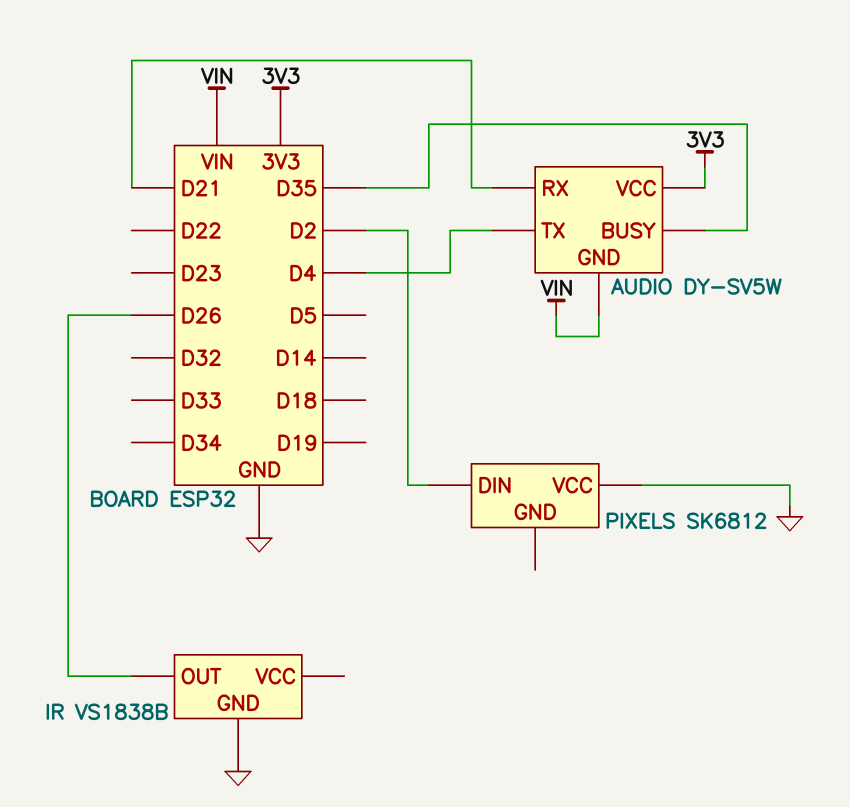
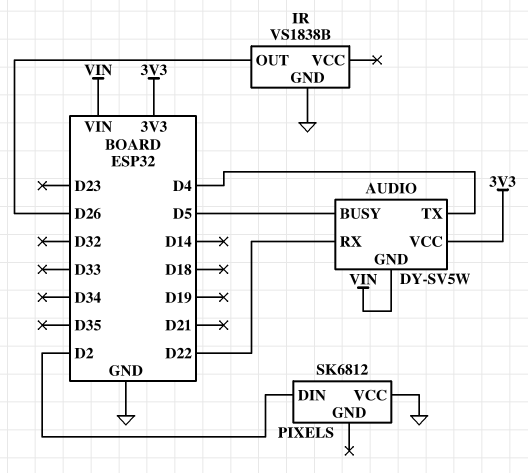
AUDIO pin BUSY: D35 -> D5
AUDIO pin RX: D21 -> D22

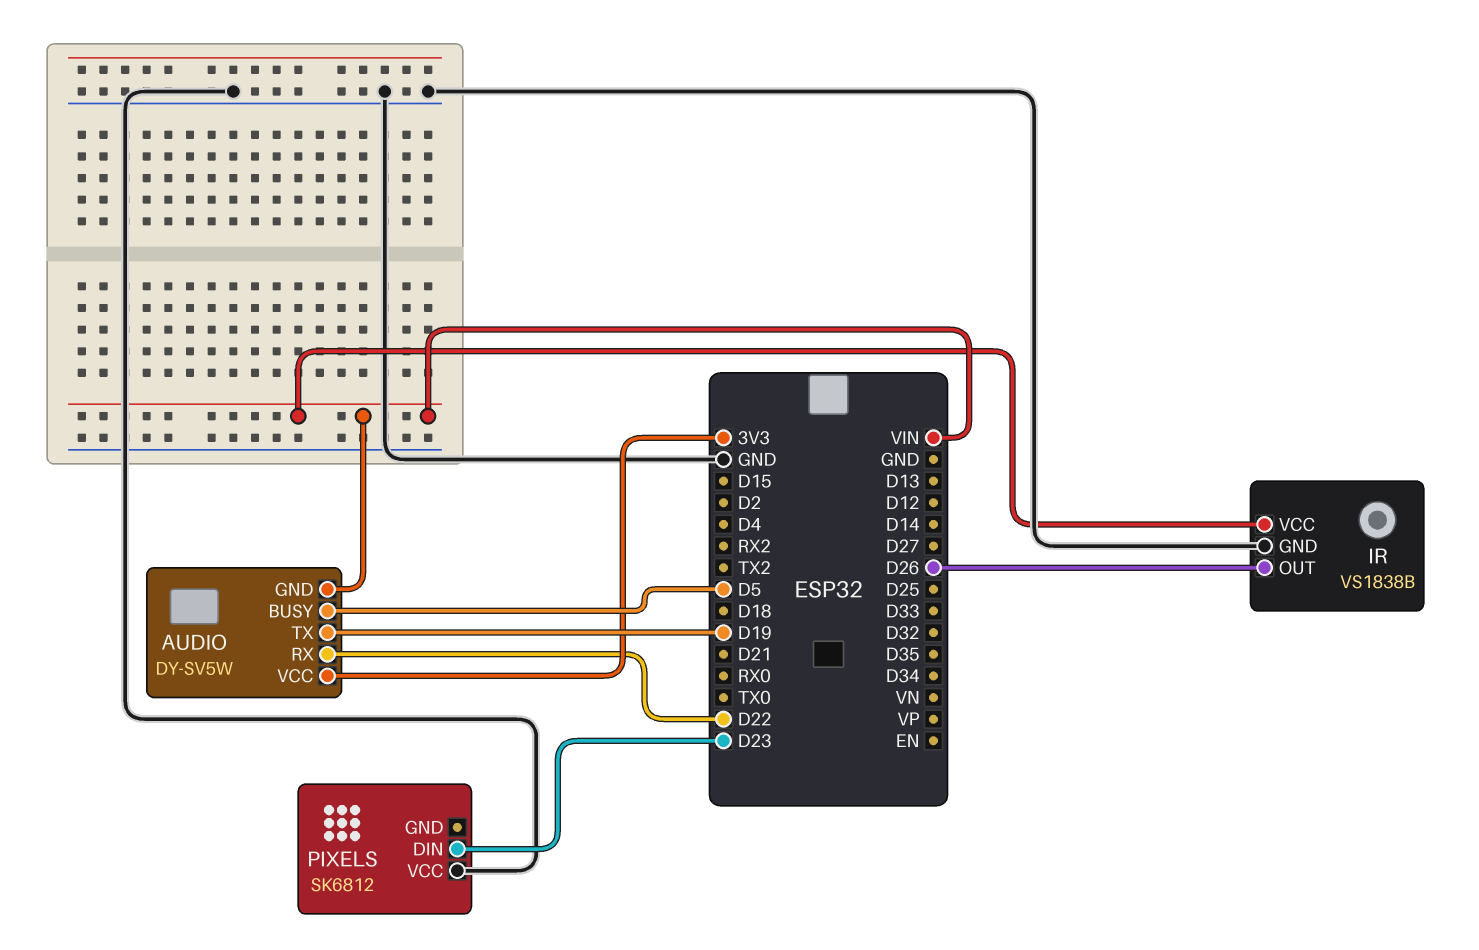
AUDIO pin TX: D4 -> D19
IR pin VCC: none -> VIN
PIXELS pin DIN: D2 -> D23

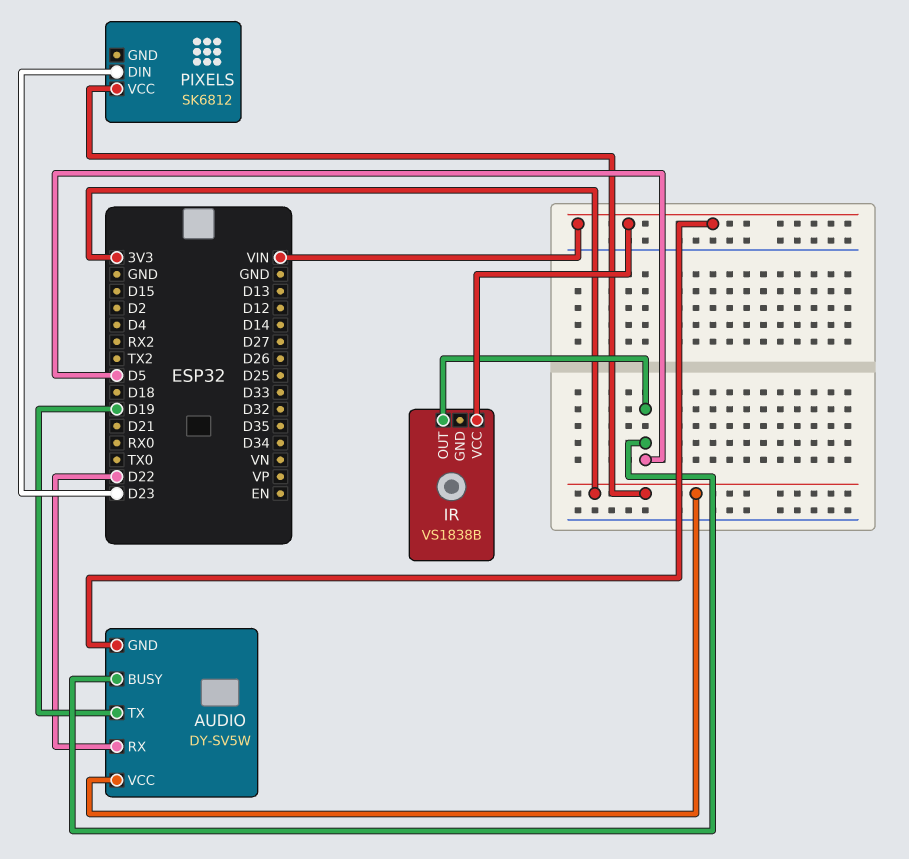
IR pin GND: GND -> none
IR pin OUT: D26 -> D5
PIXELS pin VCC: GND -> 3V3

